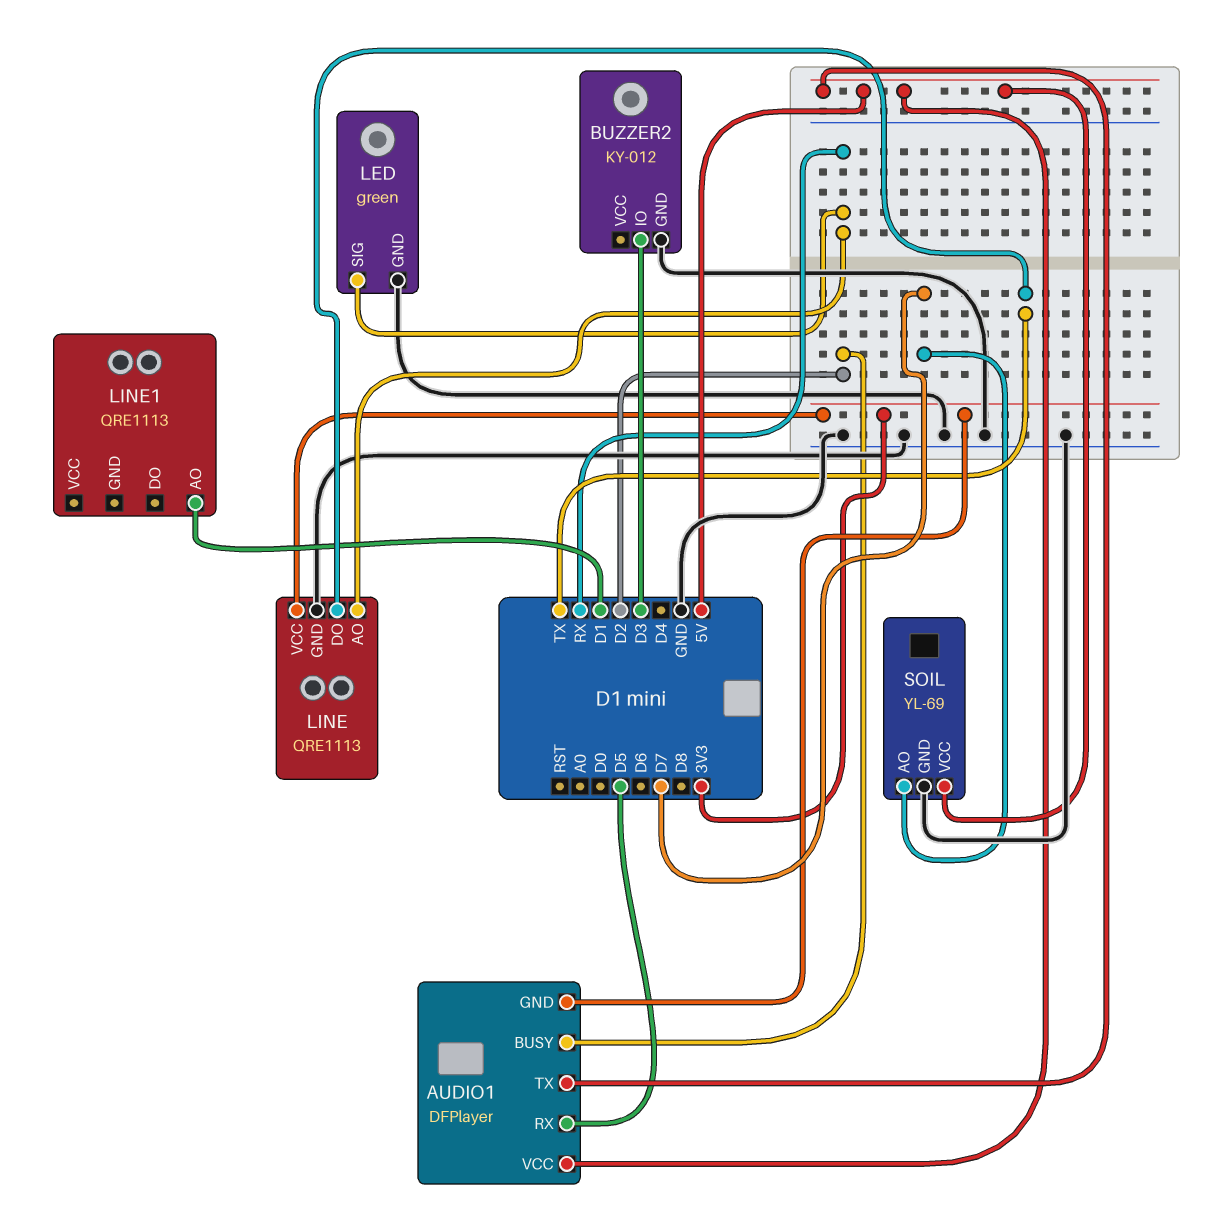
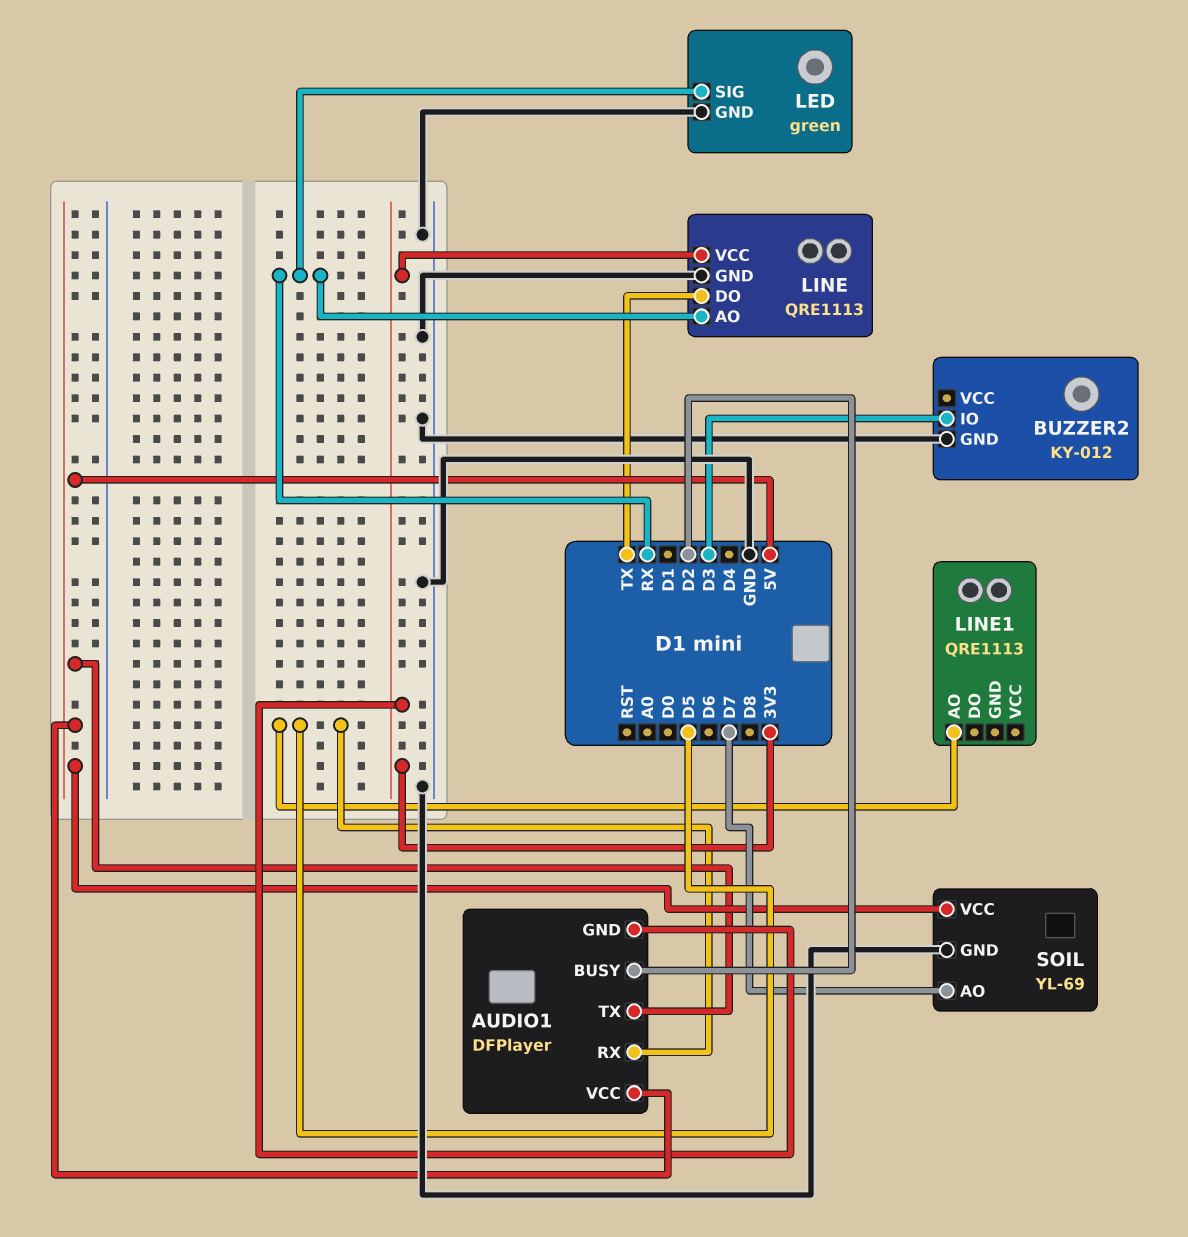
LINE1 pin AO: D1 -> D5

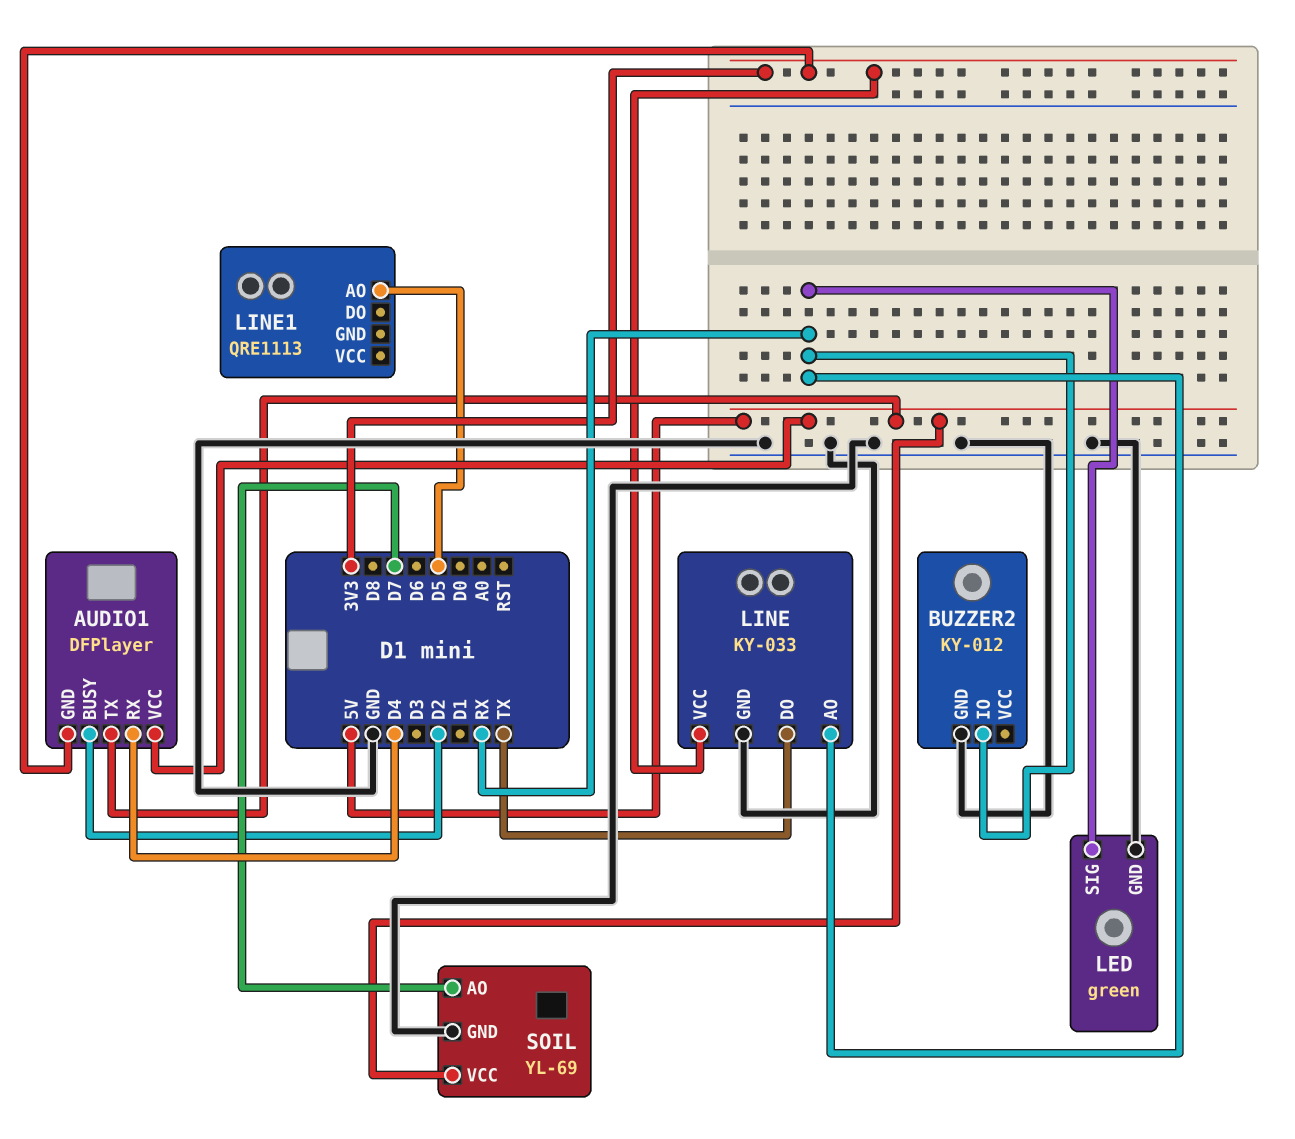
AUDIO1 pin RX: D5 -> D4
BUZZER2 pin IO: D3 -> RX
LINE: QRE1113 -> KY-033

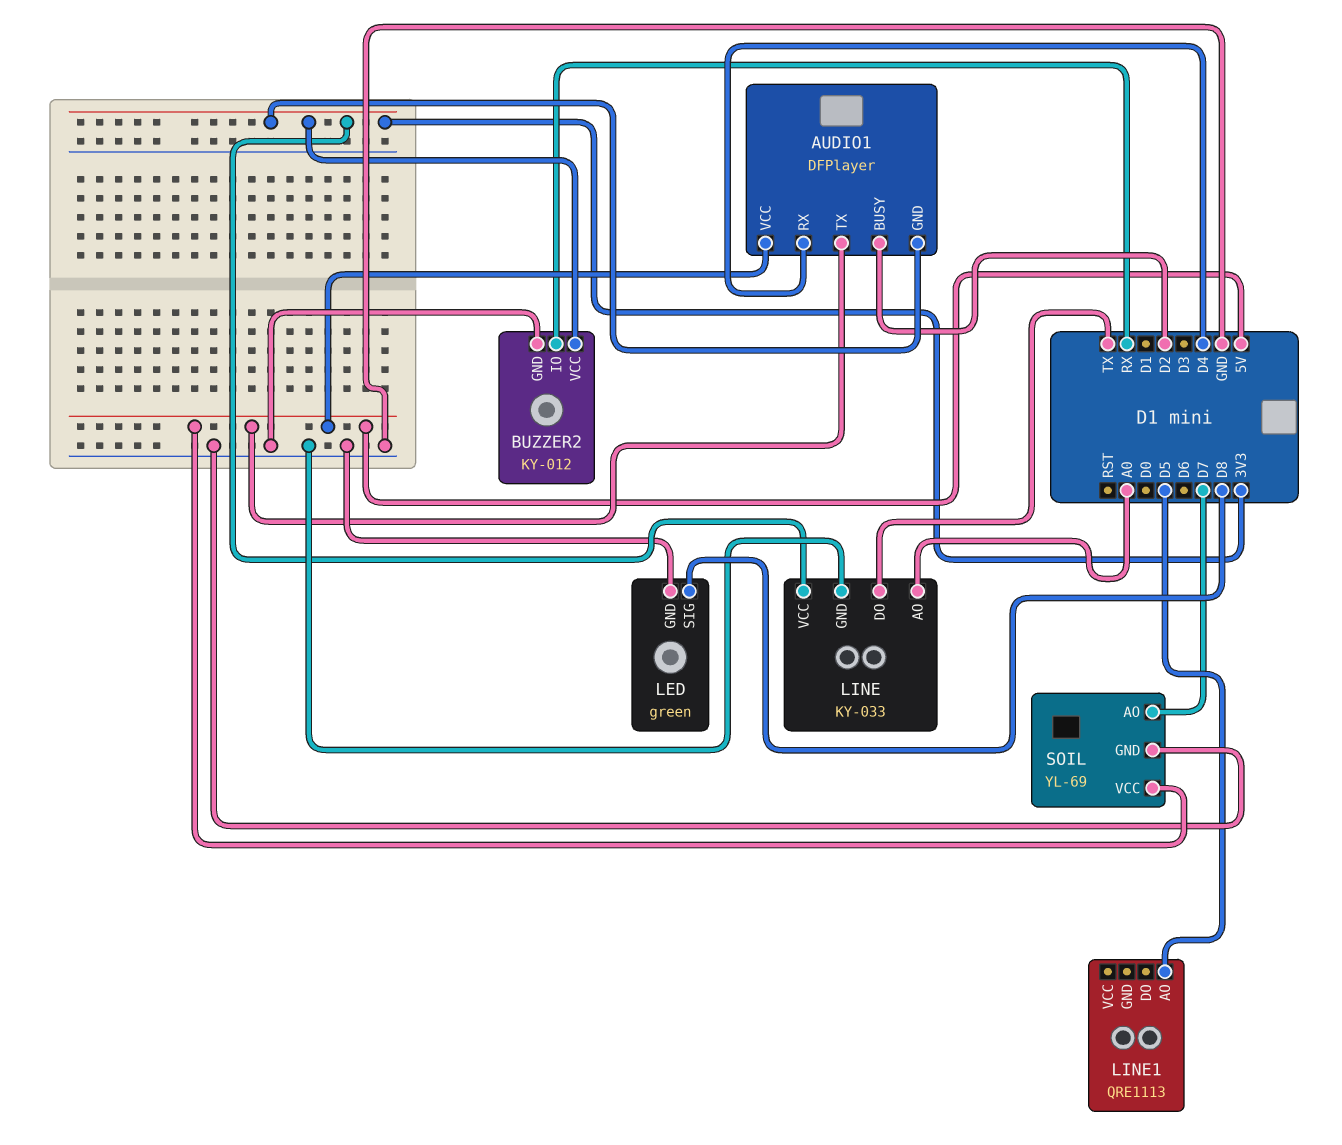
BUZZER2 pin VCC: none -> 3V3
LED pin SIG: RX -> D8
LINE pin AO: RX -> A0

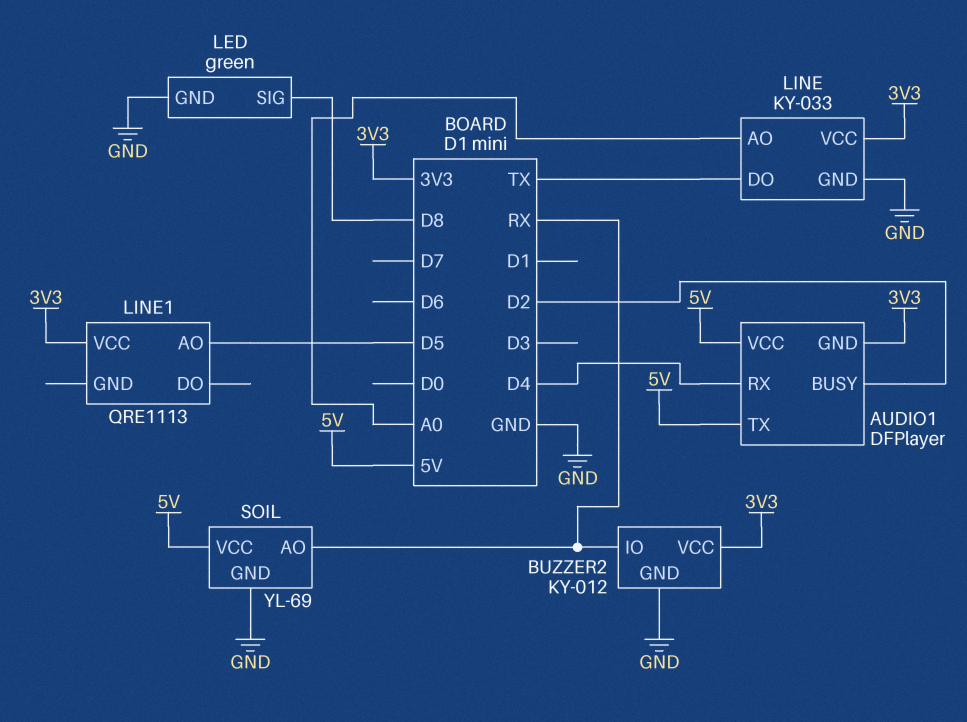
LINE1 pin VCC: none -> 3V3
SOIL pin AO: D7 -> RX

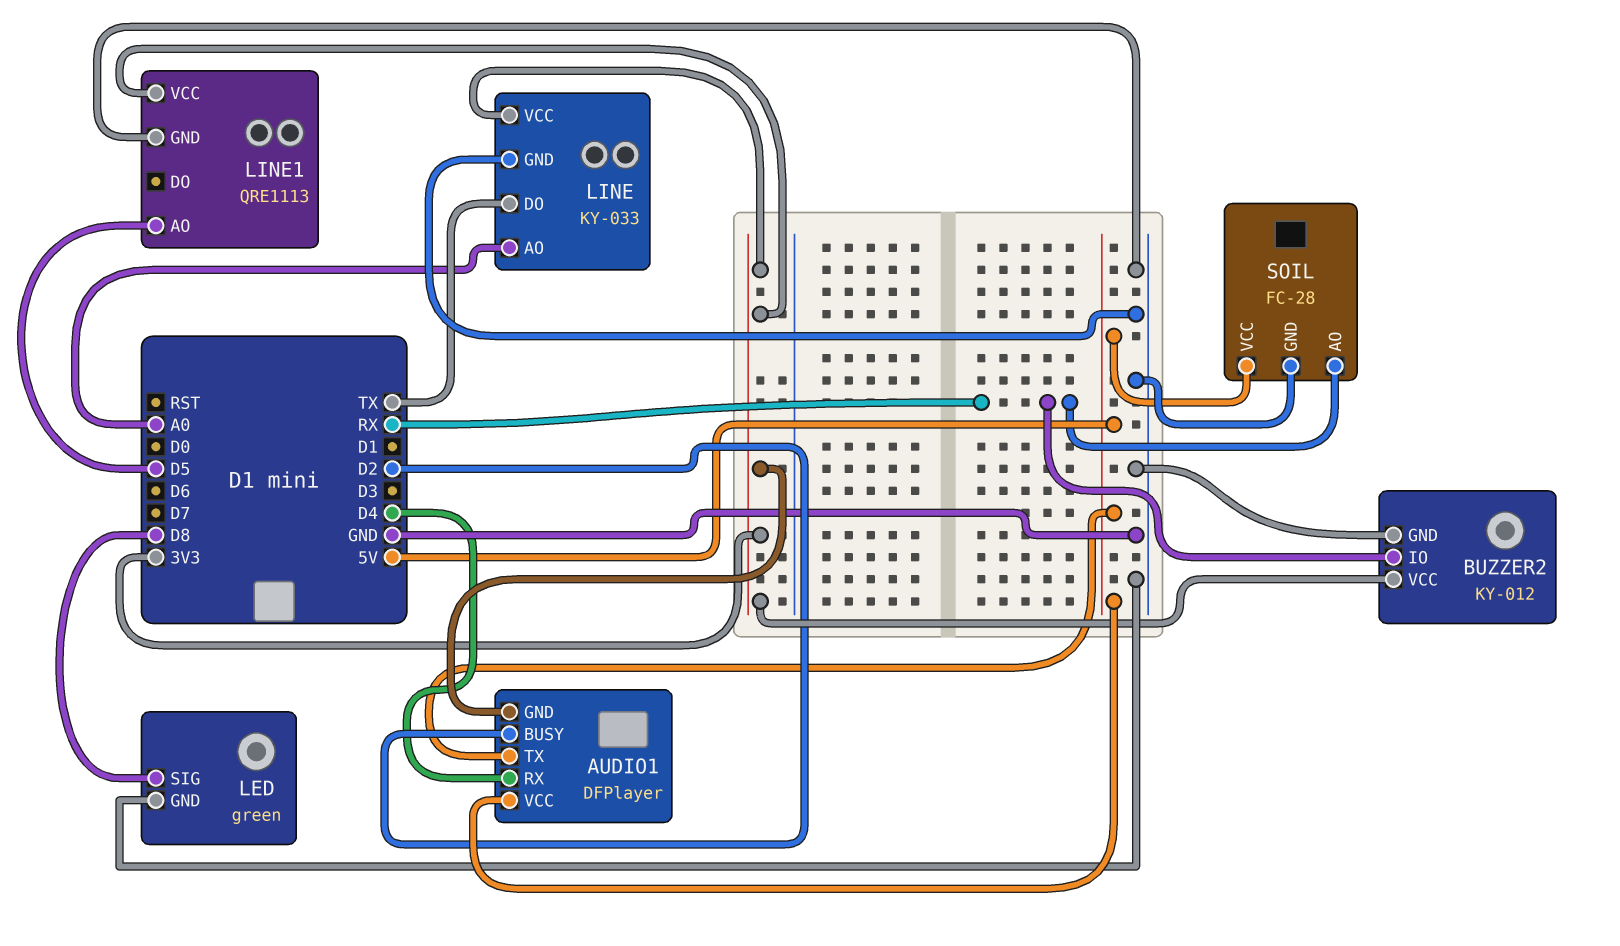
LINE1 pin GND: none -> GND
SOIL: YL-69 -> FC-28

